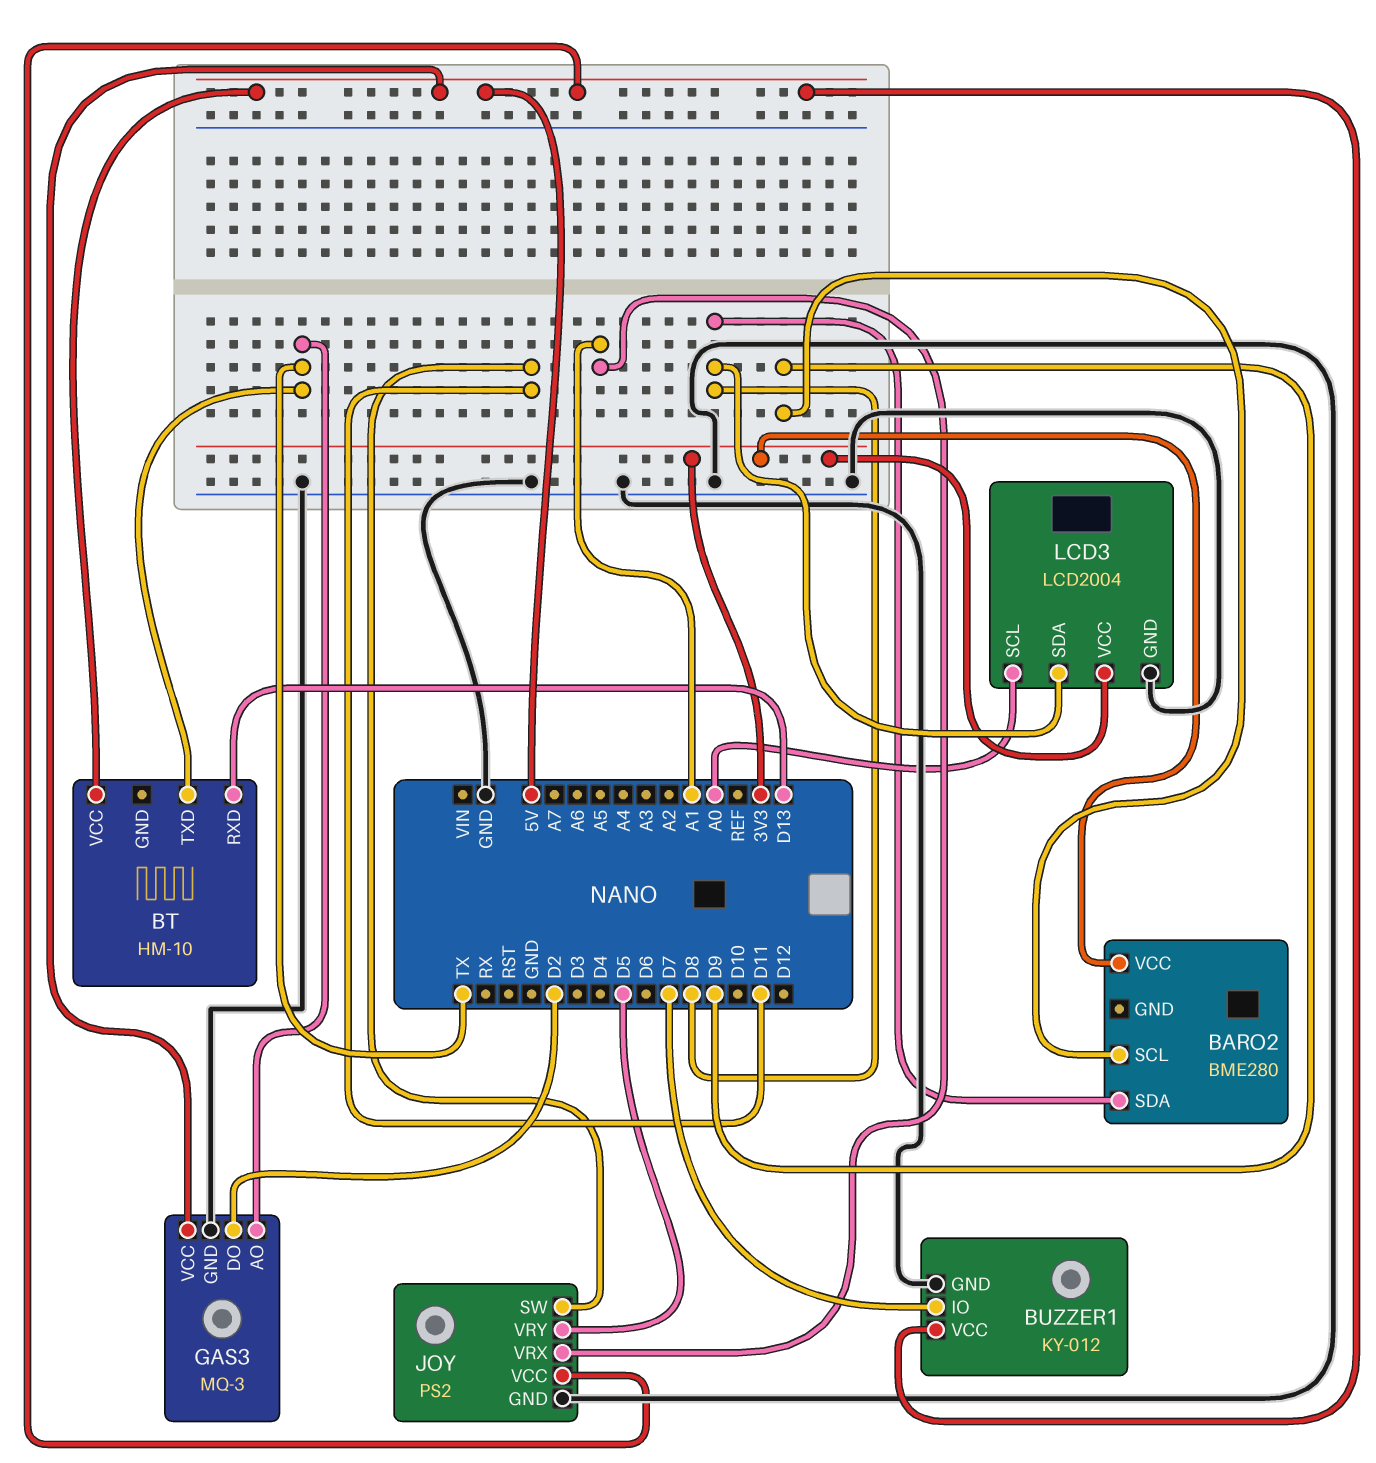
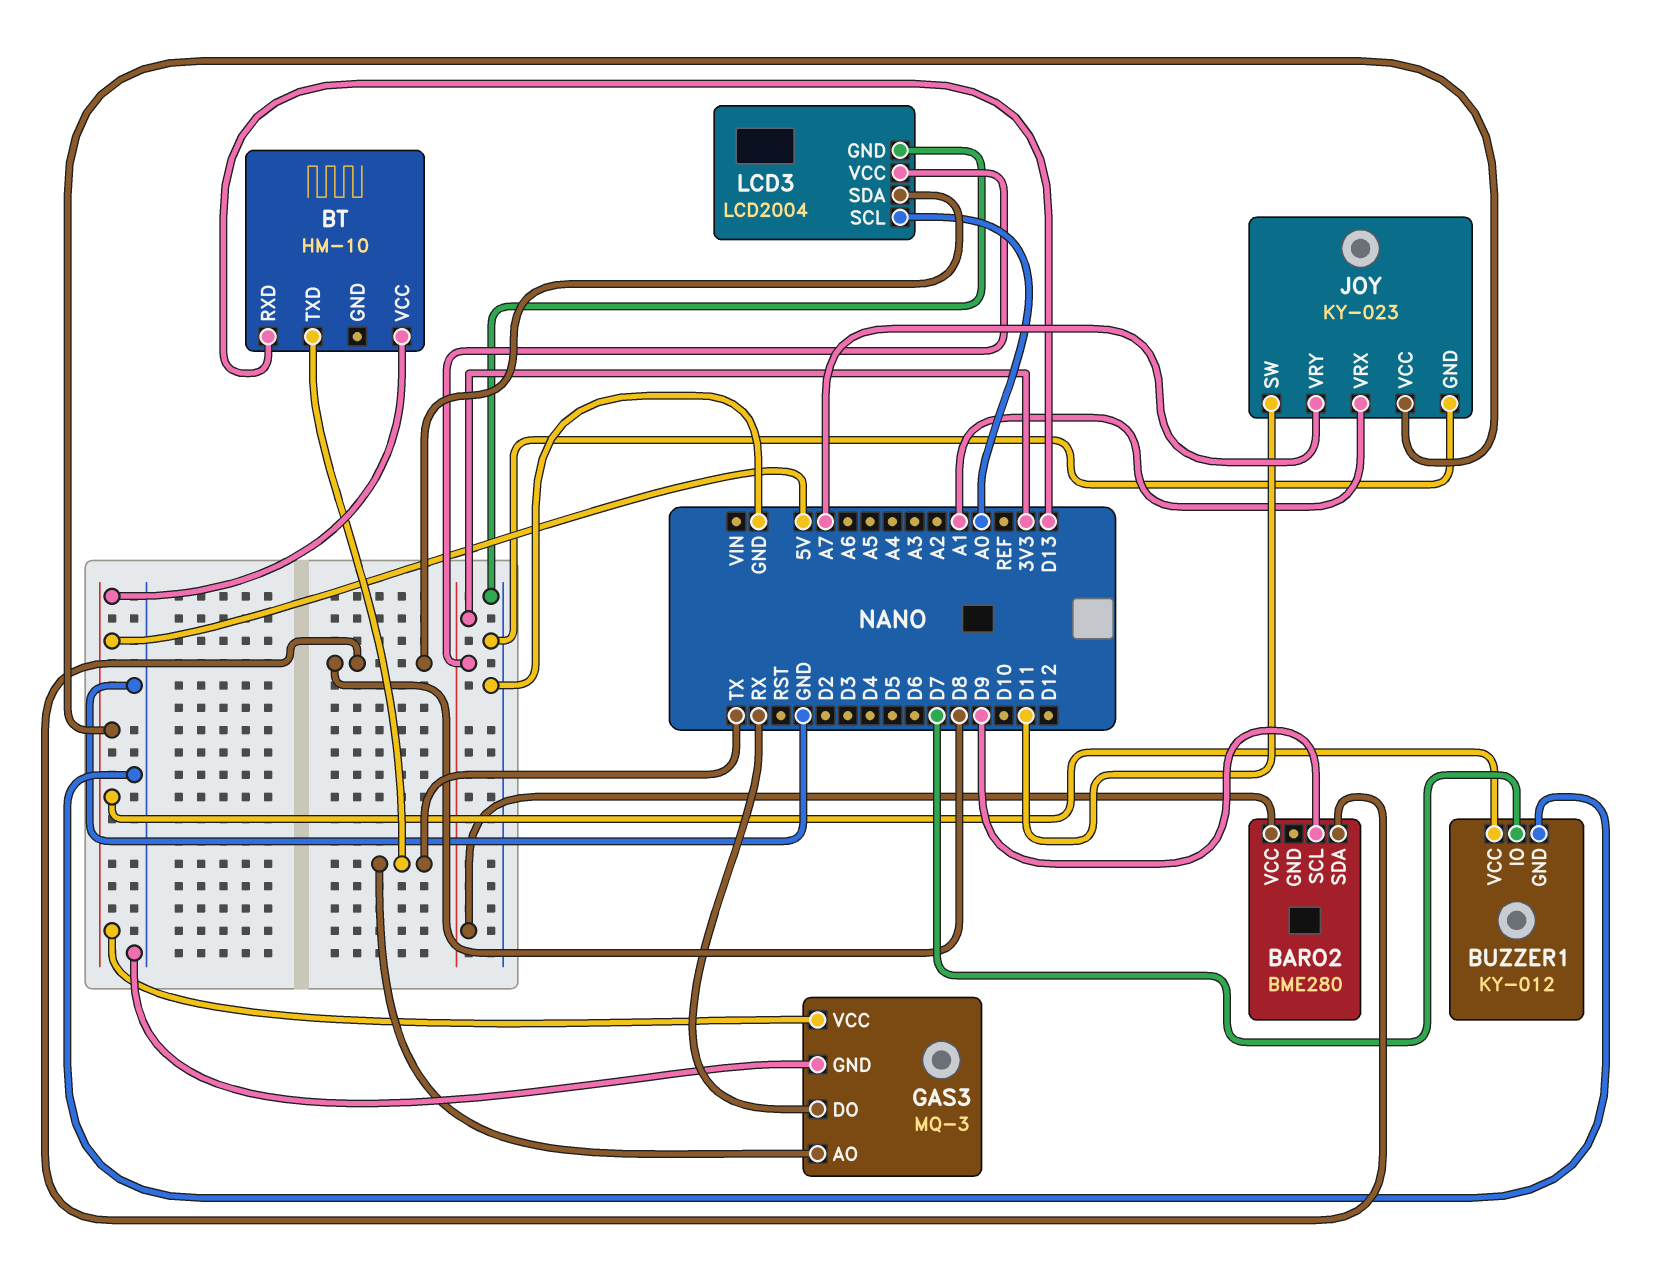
GAS3 pin DO: D2 -> RX
JOY: PS2 -> KY-023
JOY pin VRY: D5 -> A7

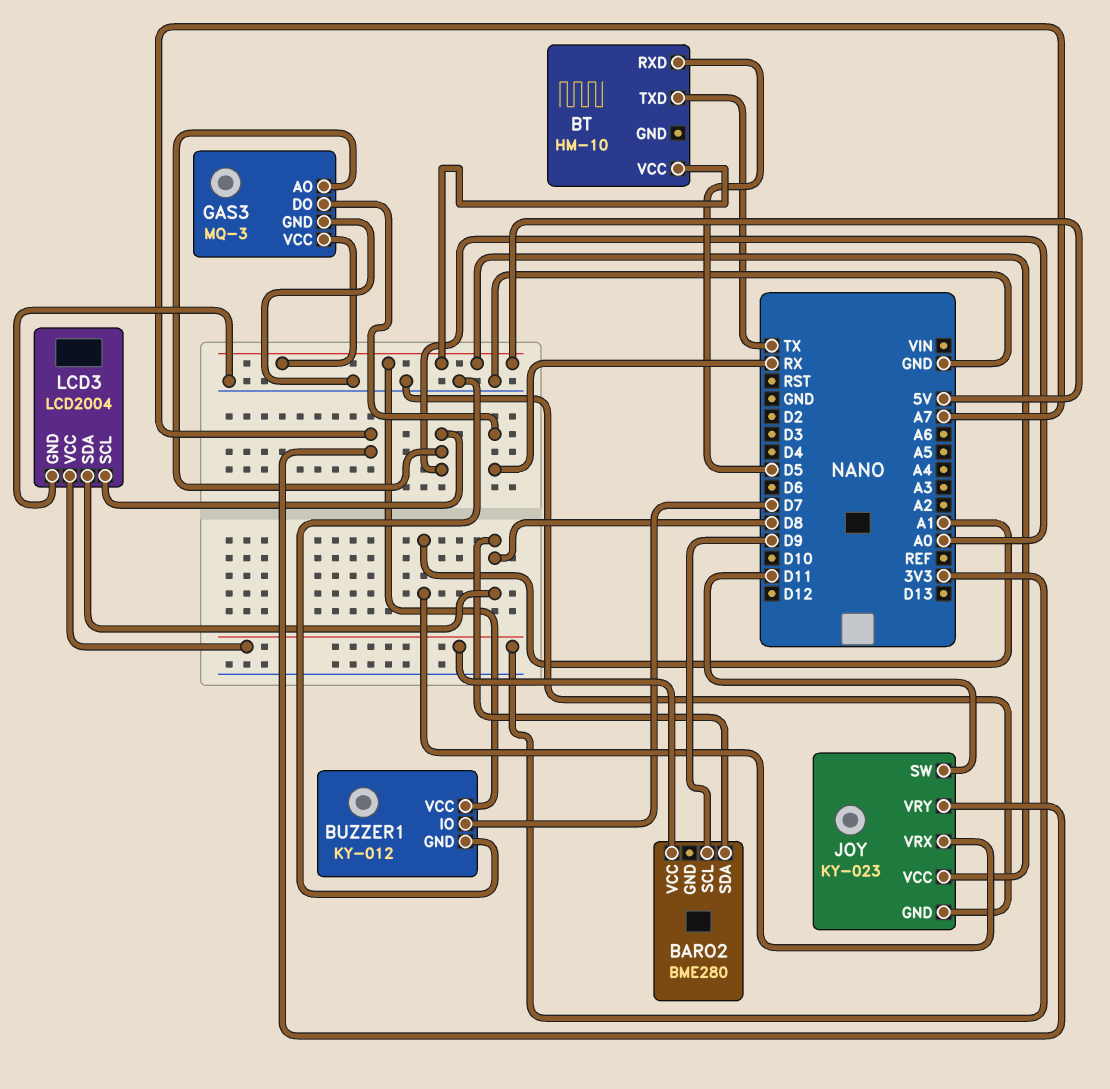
BT pin RXD: D13 -> D5
GAS3 pin AO: TX -> A0

